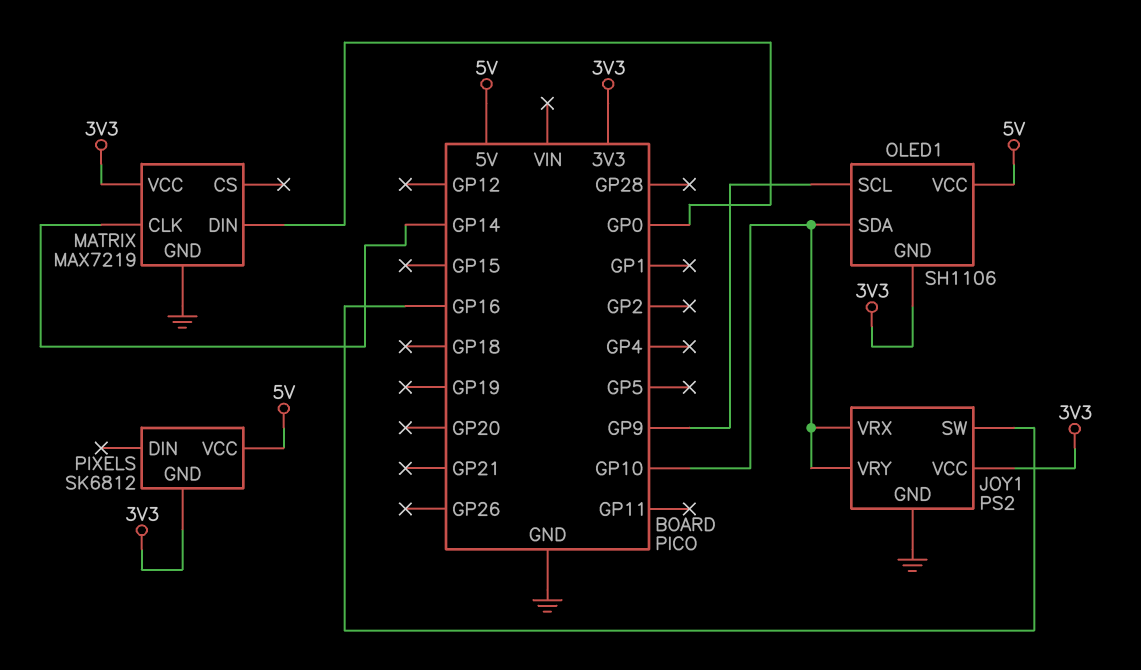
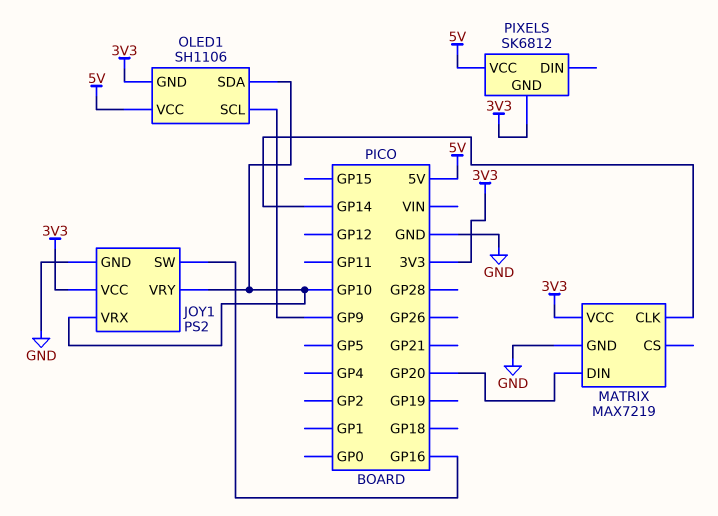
MATRIX pin DIN: GP0 -> GP20

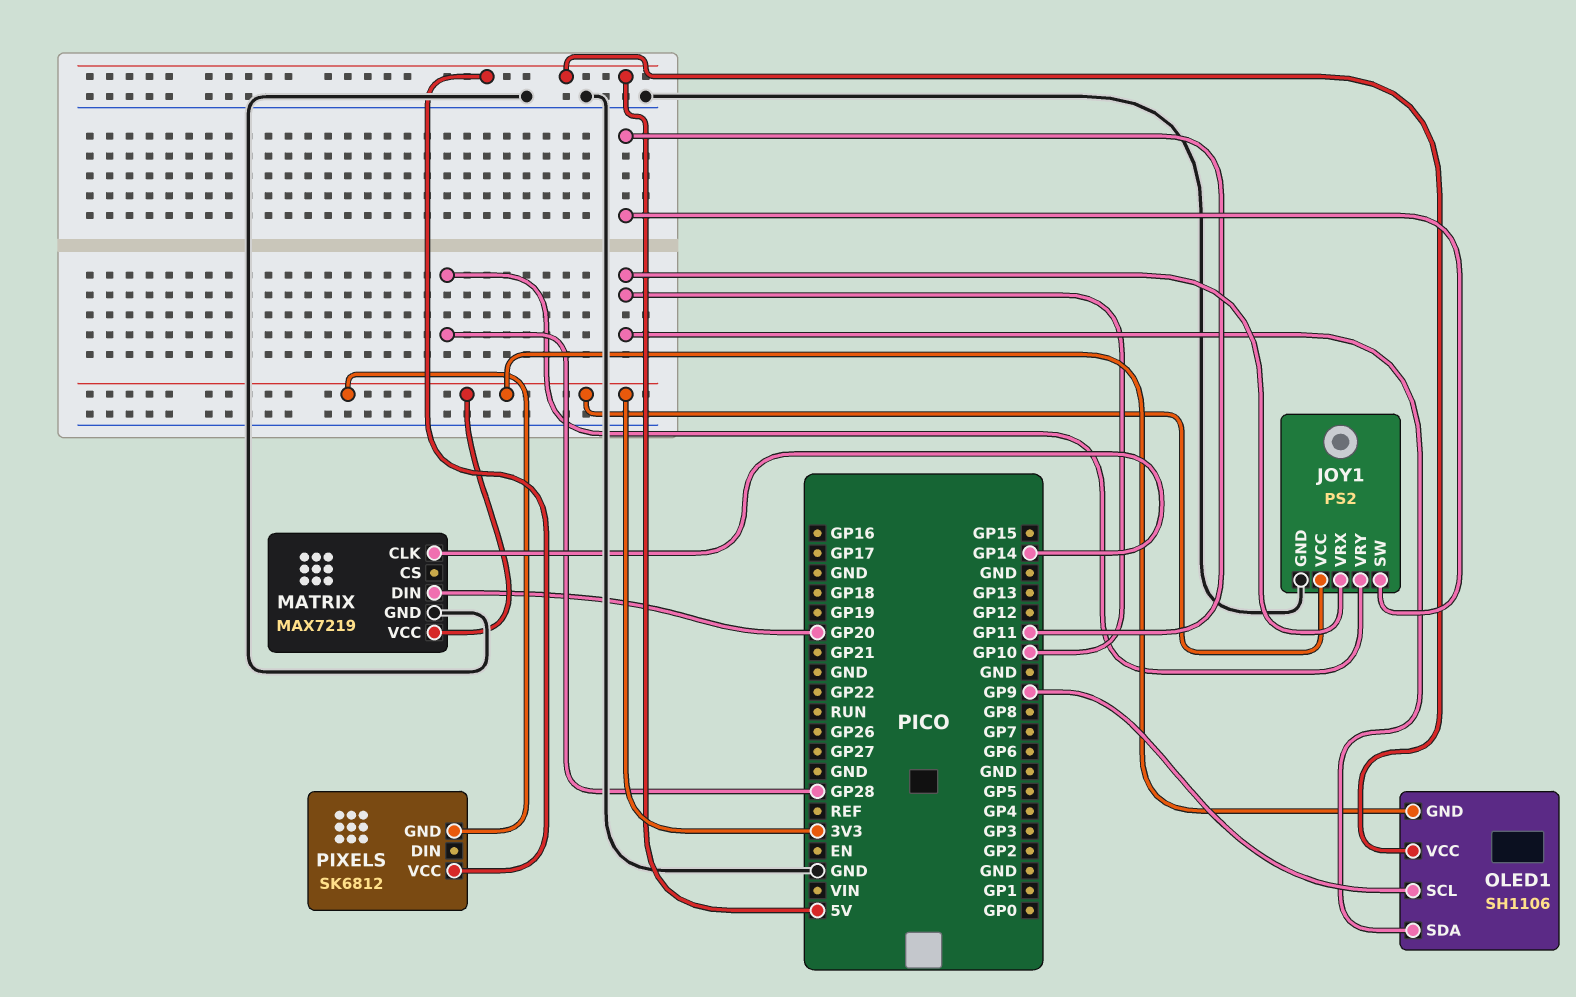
JOY1 pin SW: GP16 -> GP11
JOY1 pin VRY: GP10 -> GP28

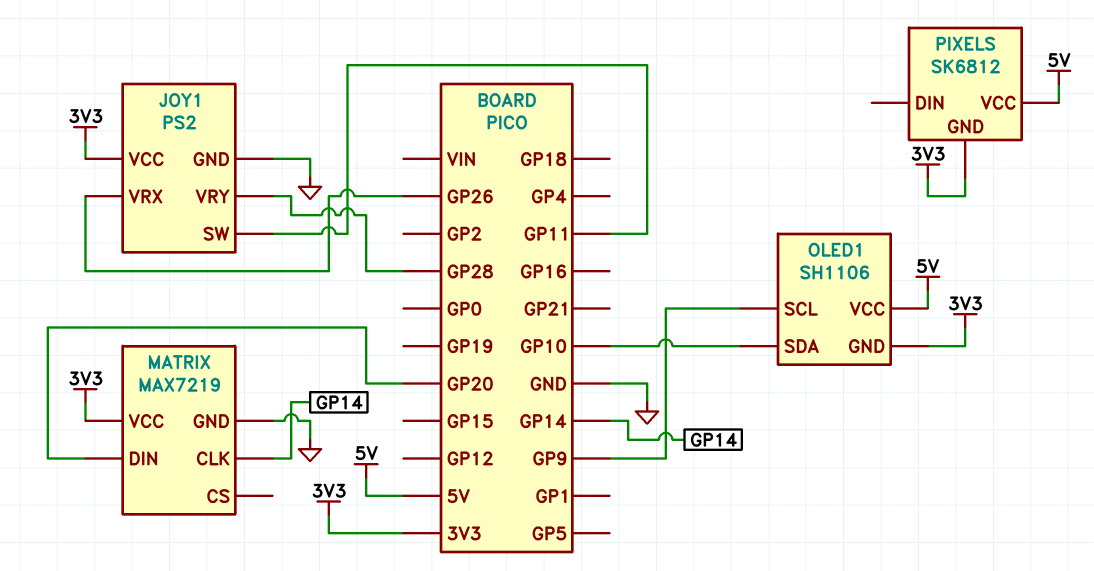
JOY1 pin VRX: GP10 -> GP26

